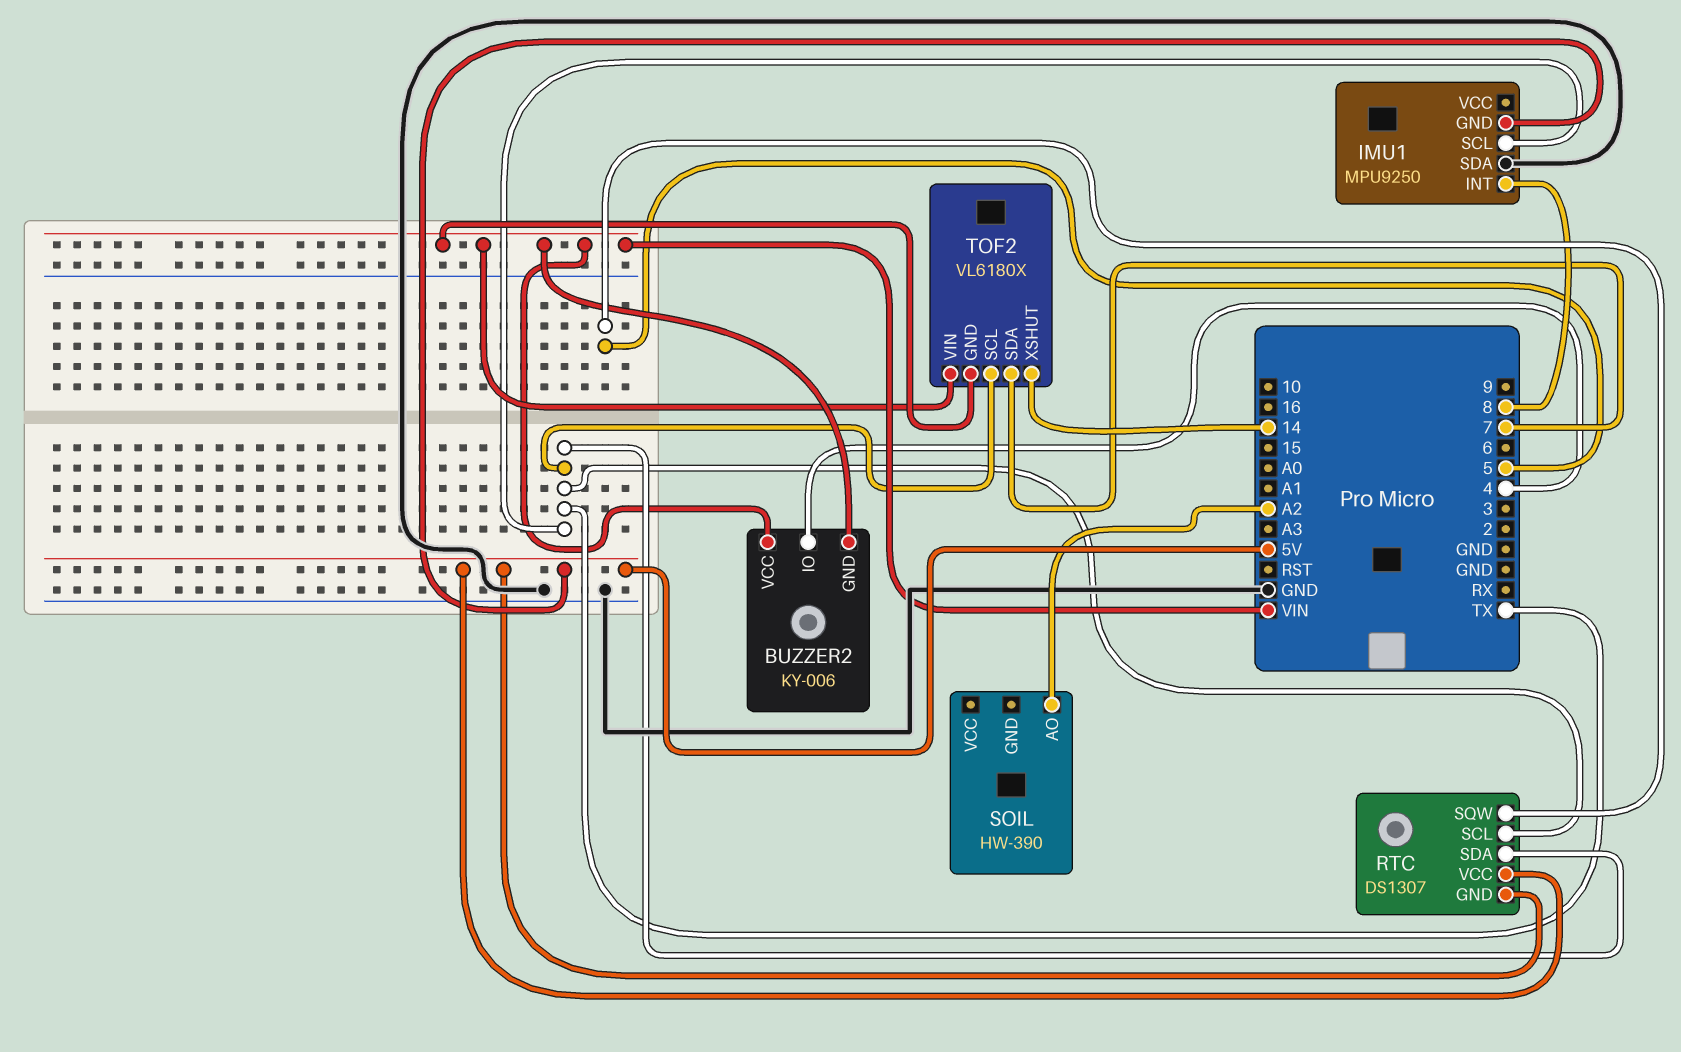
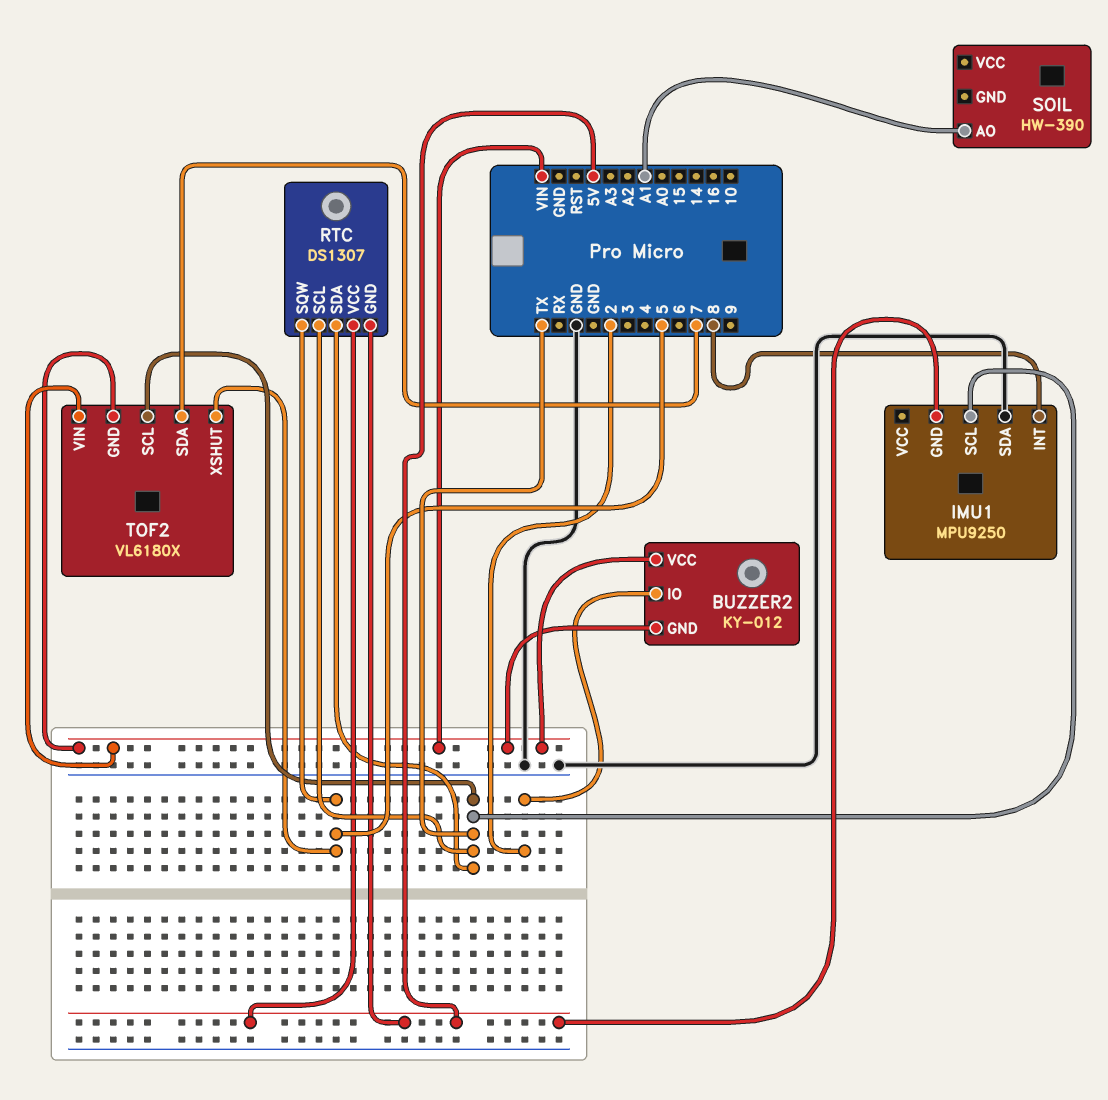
BUZZER2: KY-006 -> KY-012
BUZZER2 pin IO: 4 -> 2
SOIL pin AO: A2 -> A1
TOF2 pin XSHUT: 14 -> 5

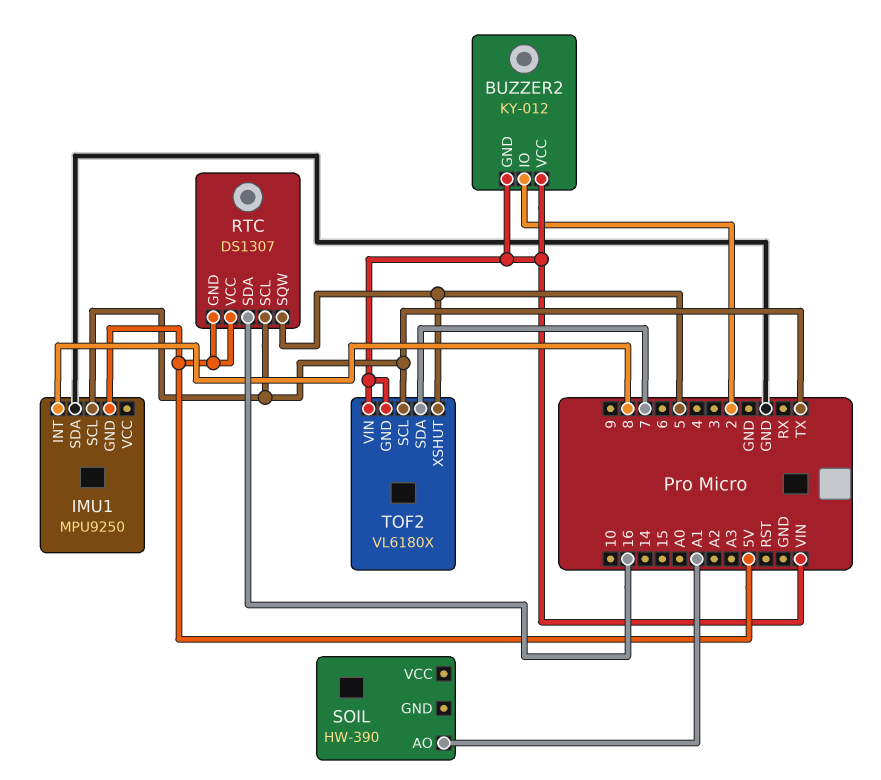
RTC pin SDA: TX -> 16

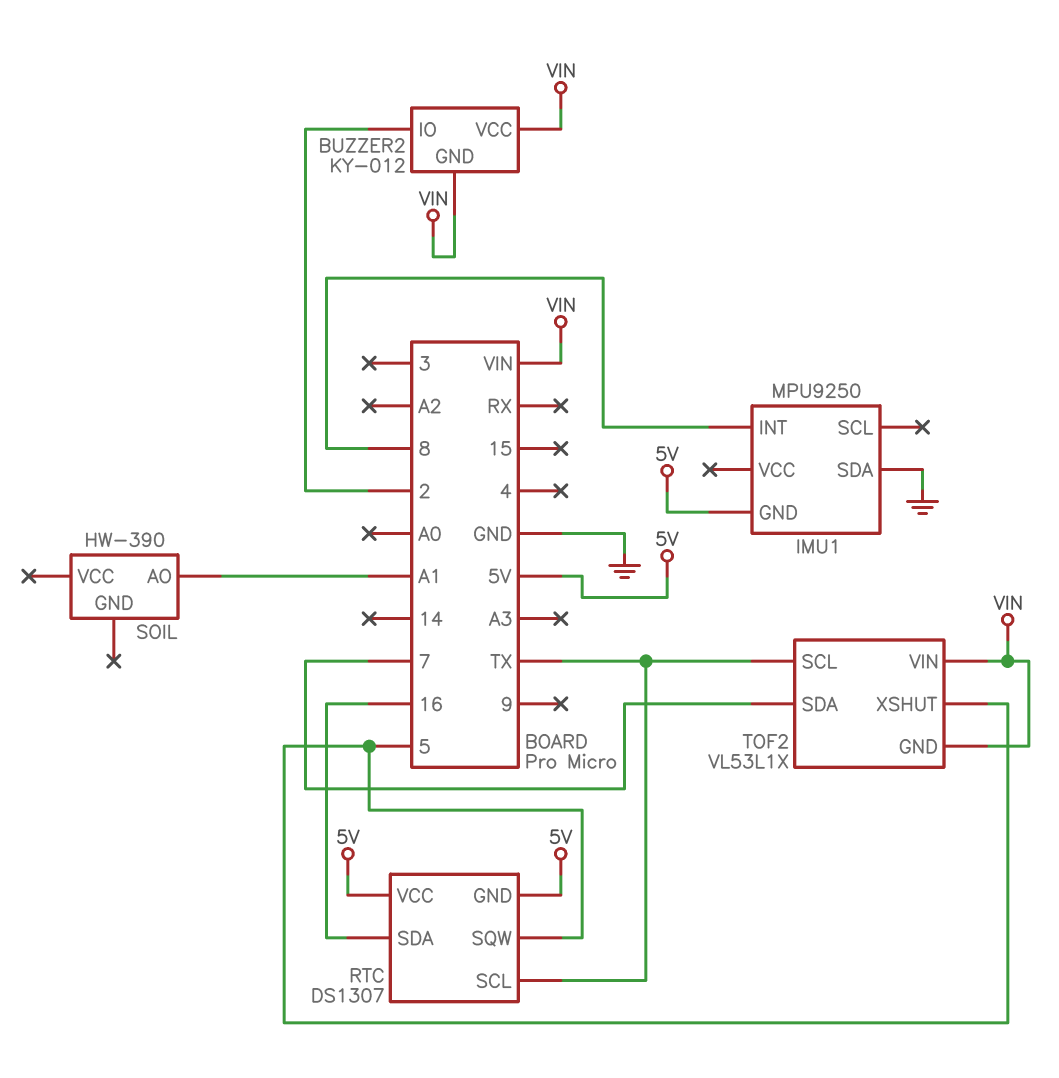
IMU1 pin SCL: TX -> none
TOF2: VL6180X -> VL53L1X

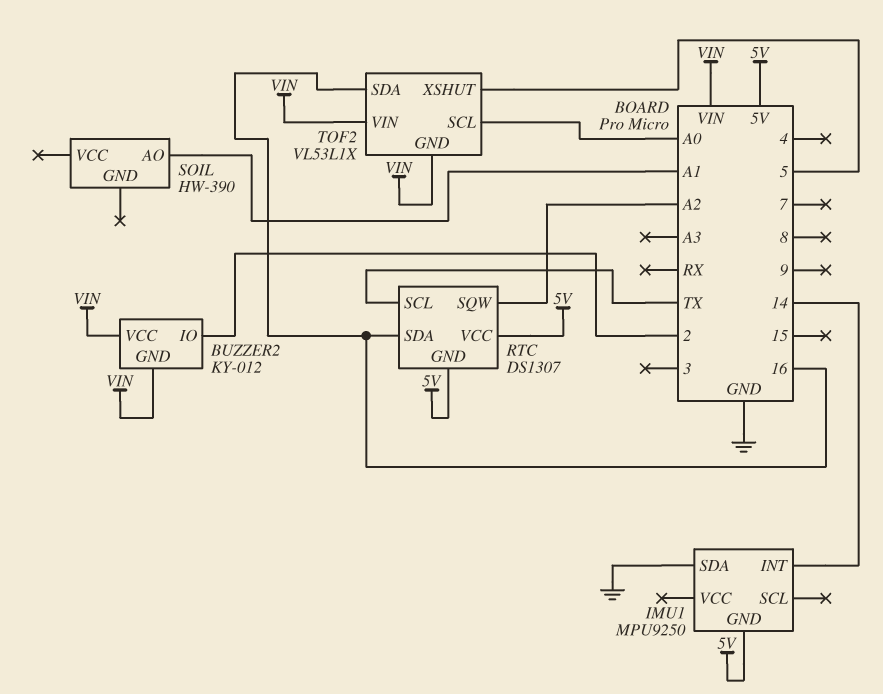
IMU1 pin INT: 8 -> 14
RTC pin SQW: 5 -> A2
TOF2 pin SCL: TX -> A0
TOF2 pin SDA: 7 -> 16

